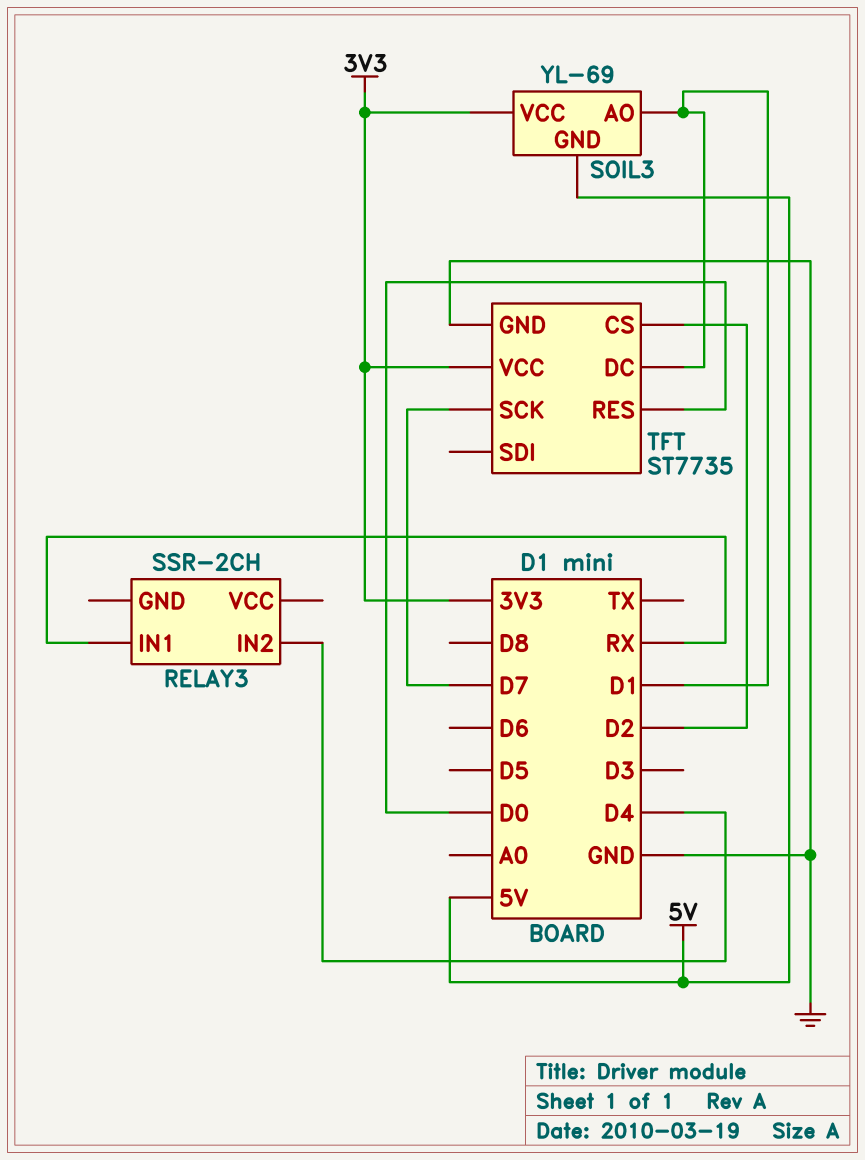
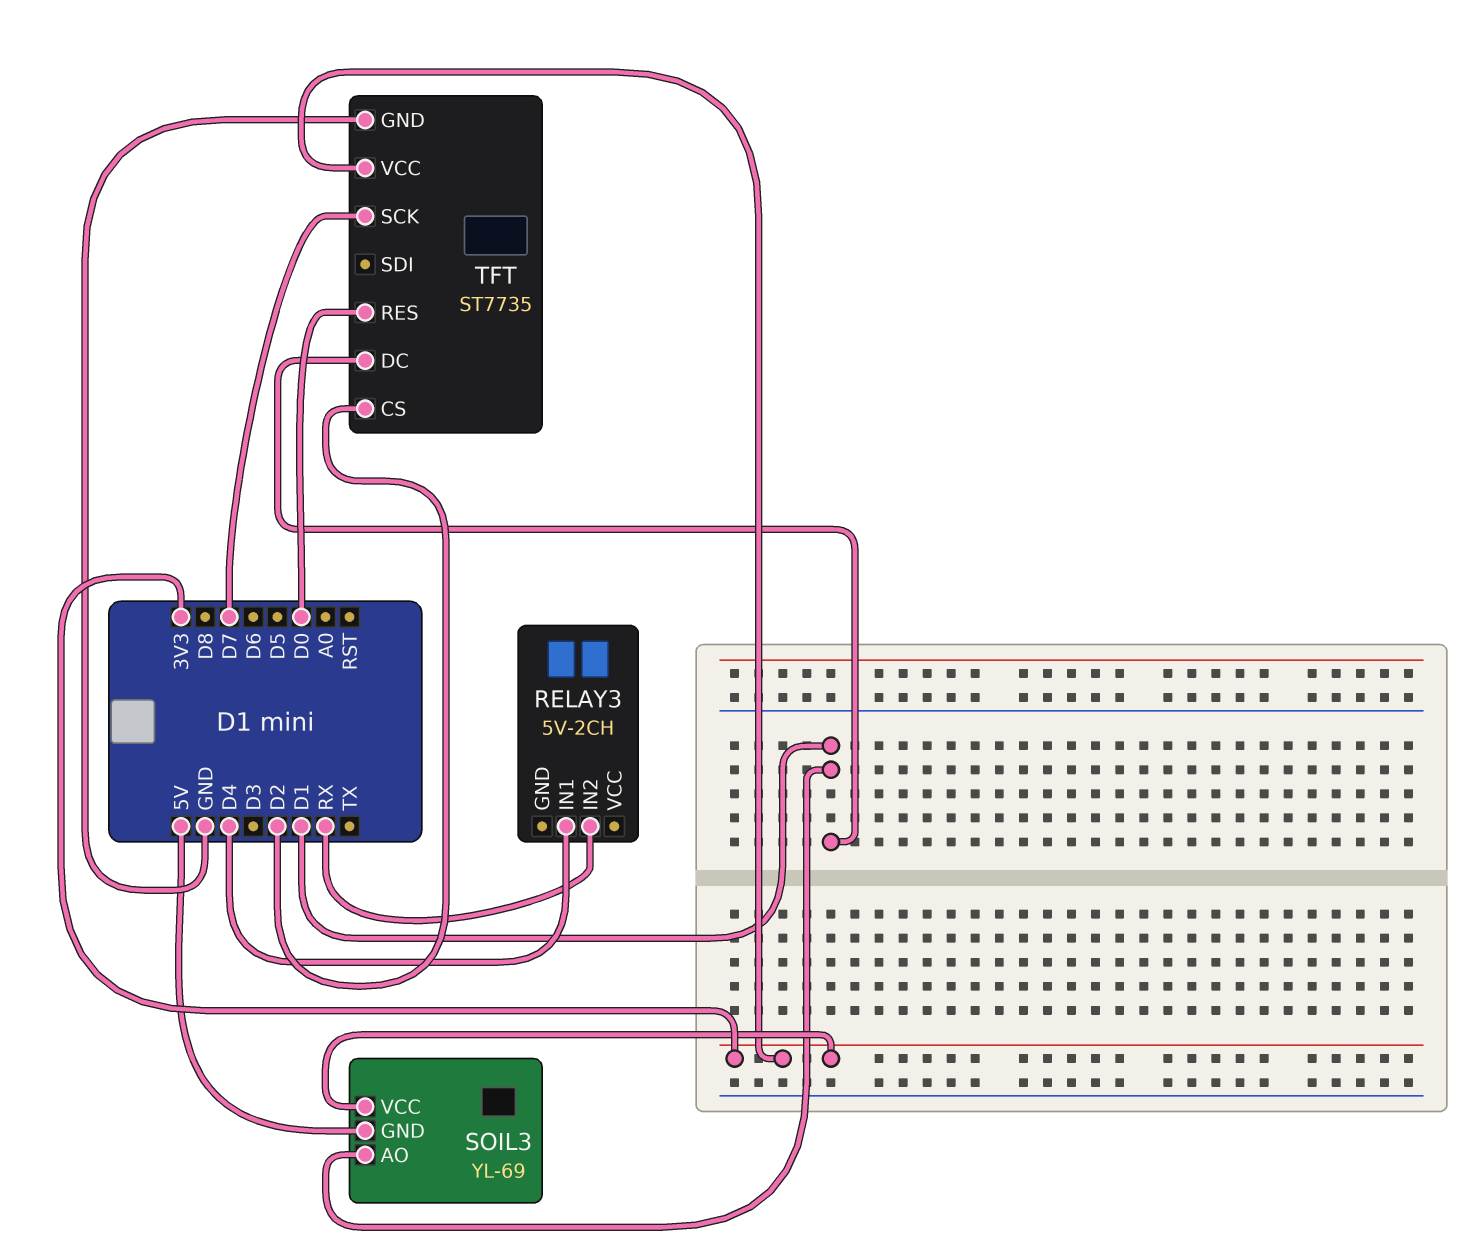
RELAY3: SSR-2CH -> 5V-2CH
RELAY3 pin IN1: RX -> D4
RELAY3 pin IN2: D4 -> RX

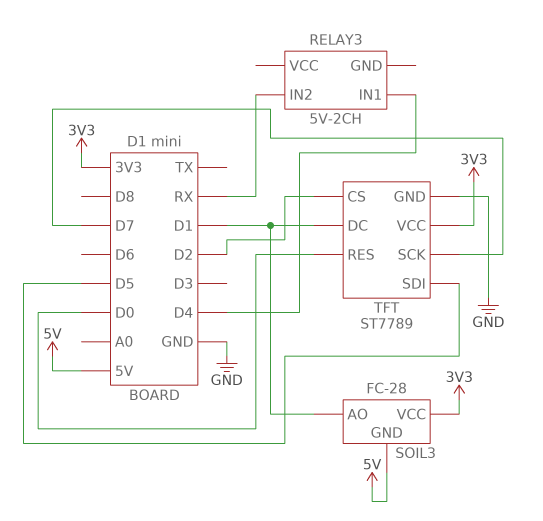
SOIL3: YL-69 -> FC-28
TFT: ST7735 -> ST7789
TFT pin SDI: none -> D5

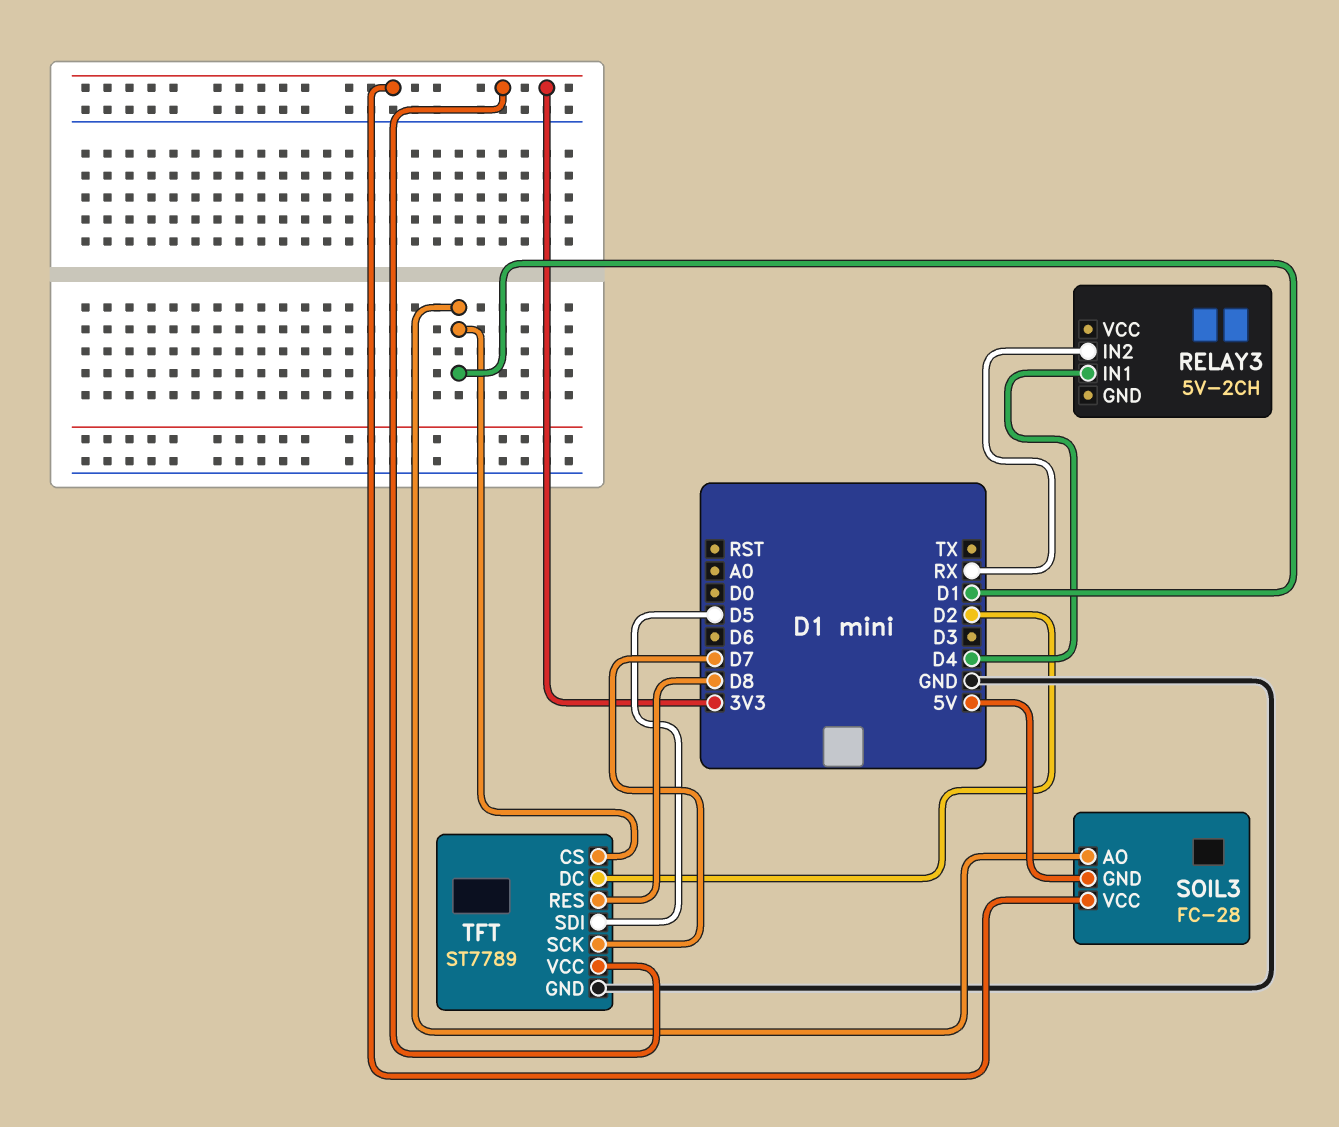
TFT pin CS: D2 -> D1
TFT pin DC: D1 -> D2
TFT pin RES: D0 -> D8

